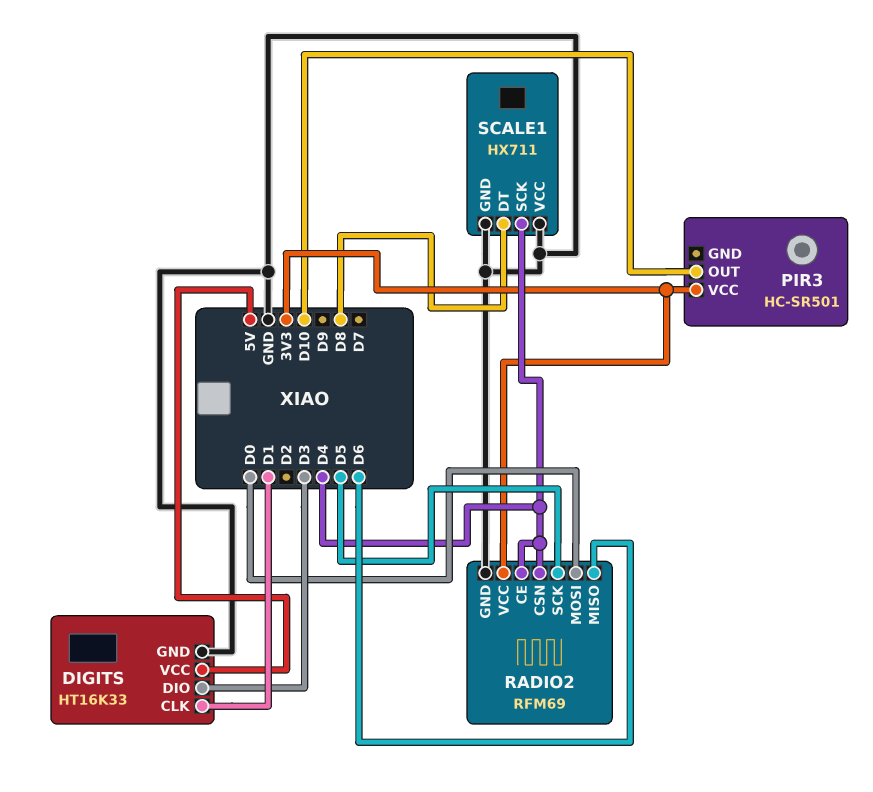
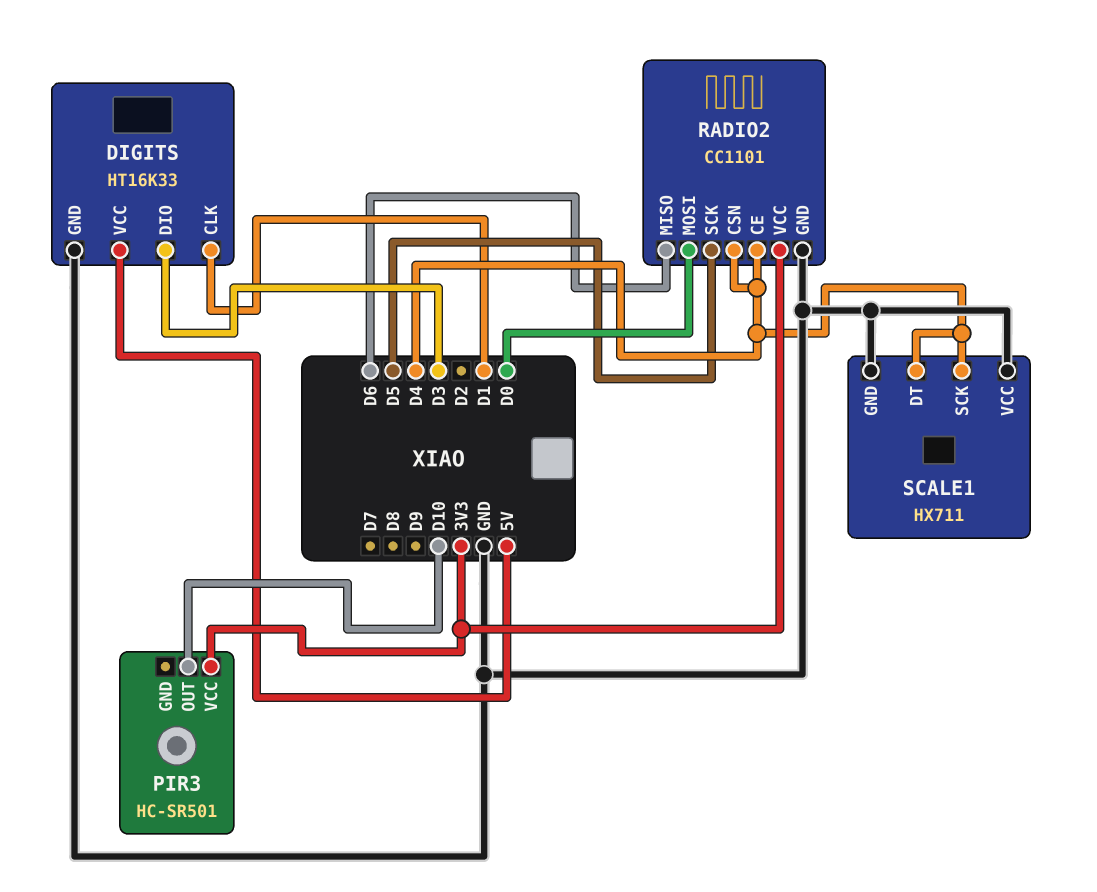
RADIO2: RFM69 -> CC1101
SCALE1 pin DT: D8 -> D4

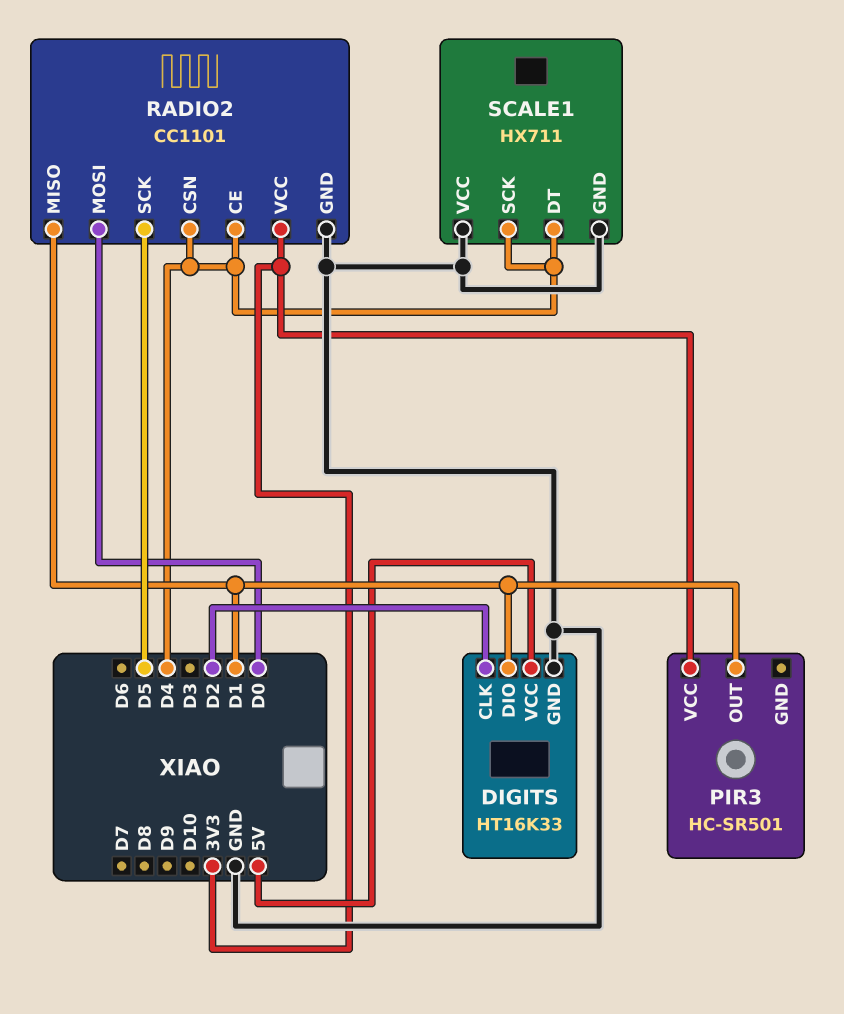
DIGITS pin CLK: D1 -> D2
DIGITS pin DIO: D3 -> D1
PIR3 pin OUT: D10 -> D1
RADIO2 pin MISO: D6 -> D1

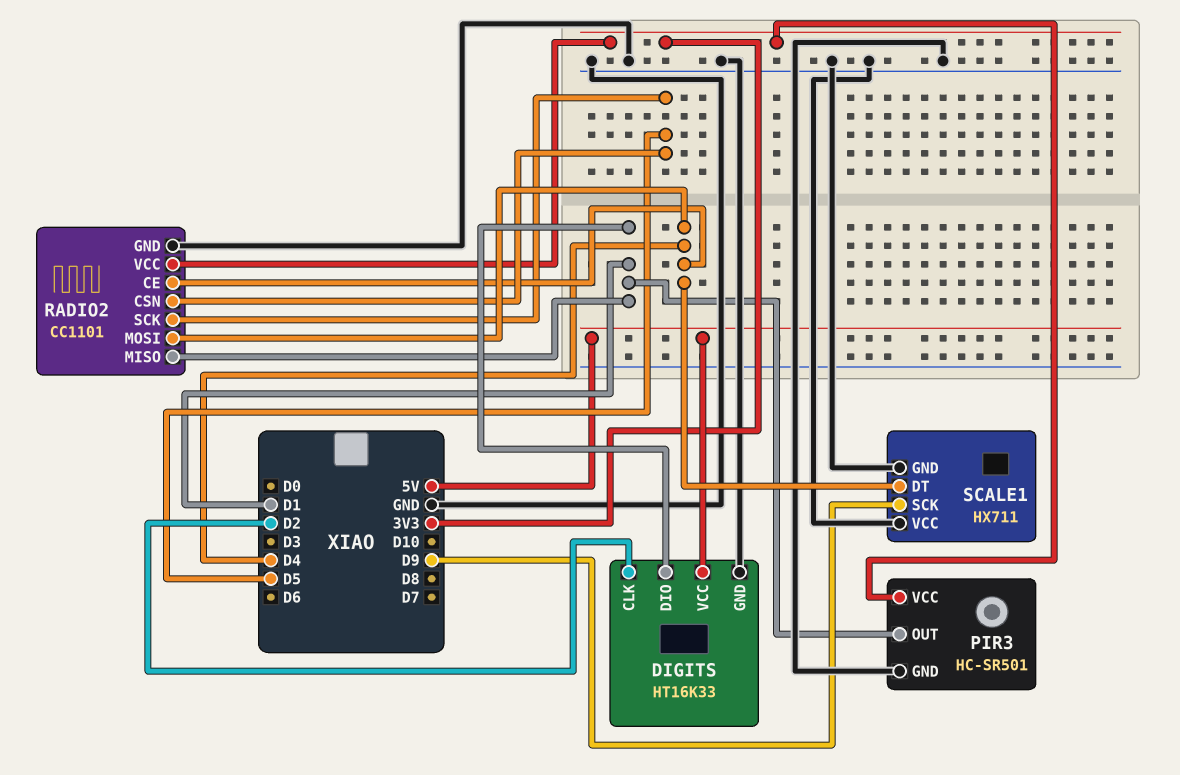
PIR3 pin GND: none -> GND
RADIO2 pin CSN: D4 -> D5
RADIO2 pin MOSI: D0 -> D4
SCALE1 pin SCK: D4 -> D9

